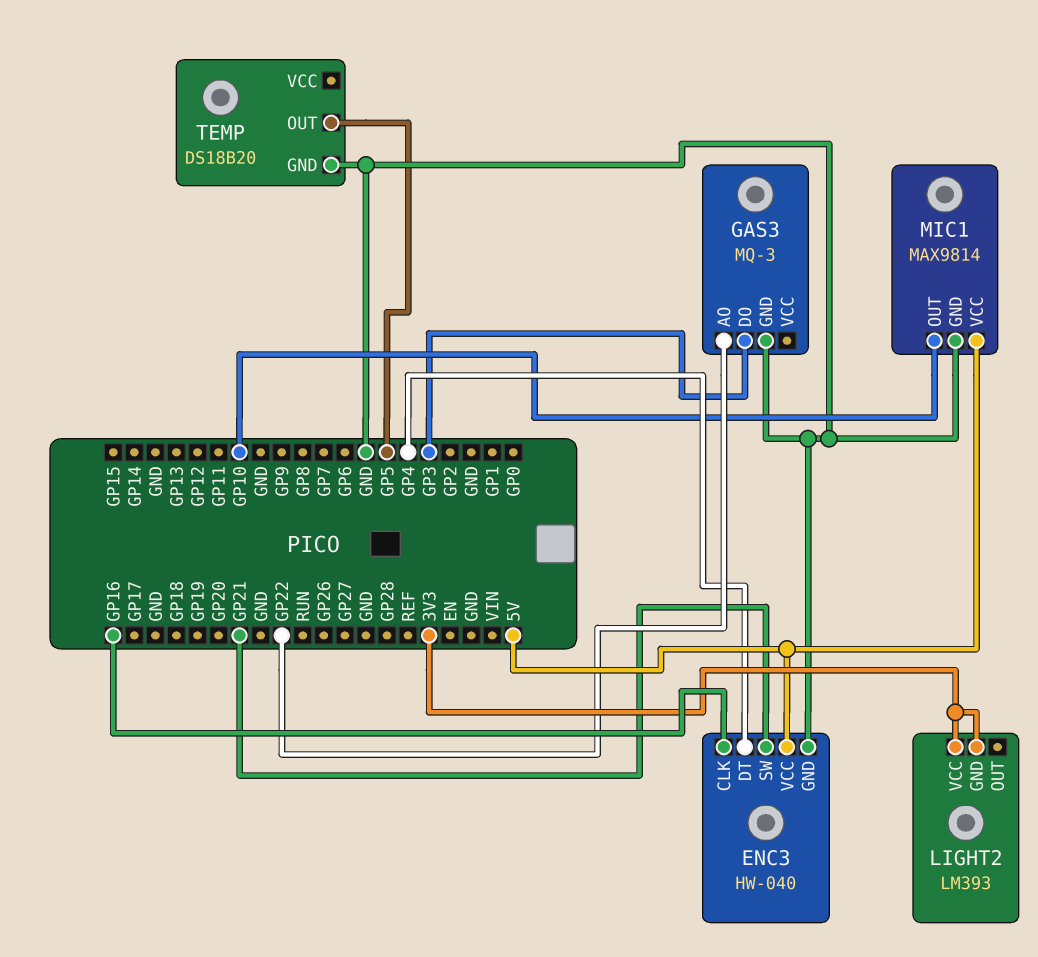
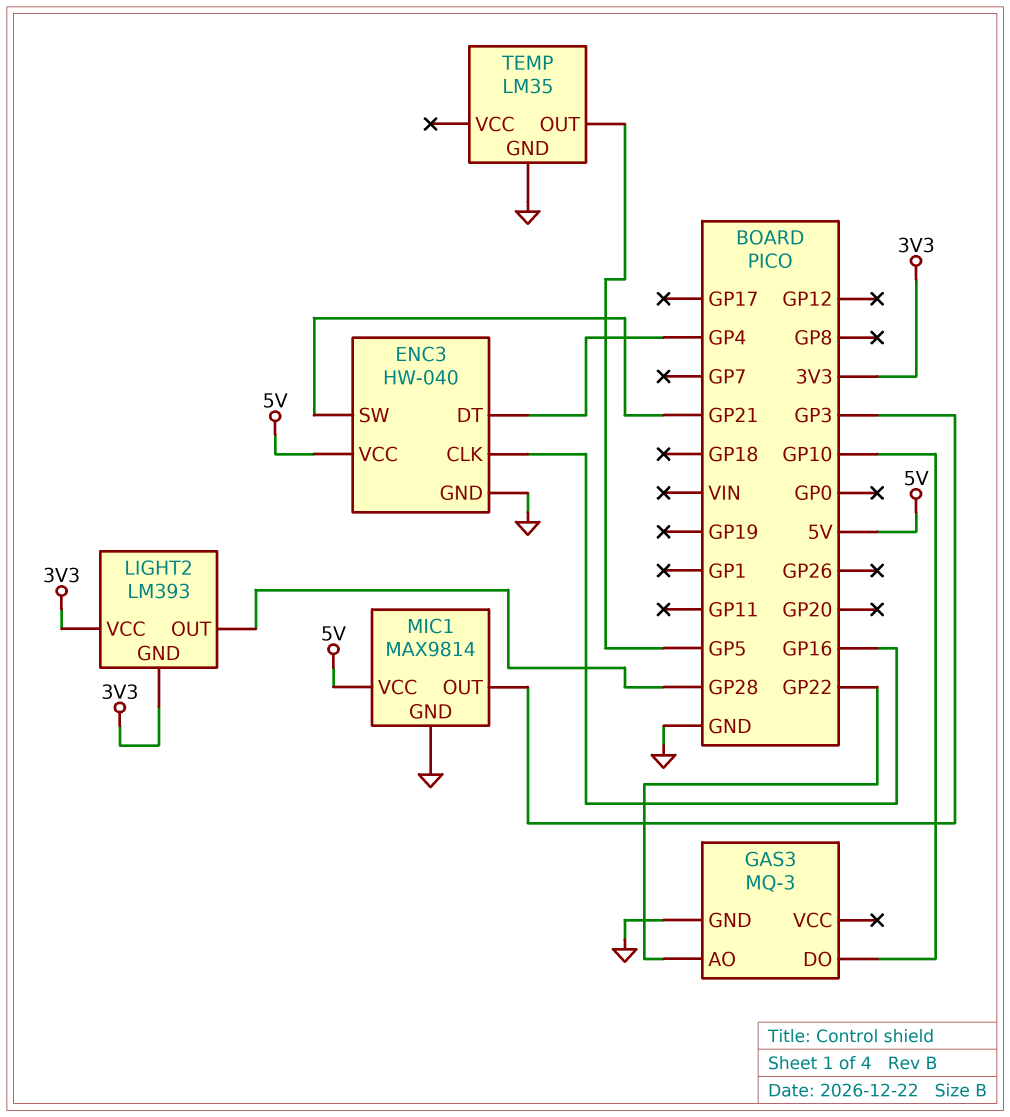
GAS3 pin DO: GP3 -> GP10
LIGHT2 pin OUT: none -> GP28
MIC1 pin OUT: GP10 -> GP3
TEMP: DS18B20 -> LM35

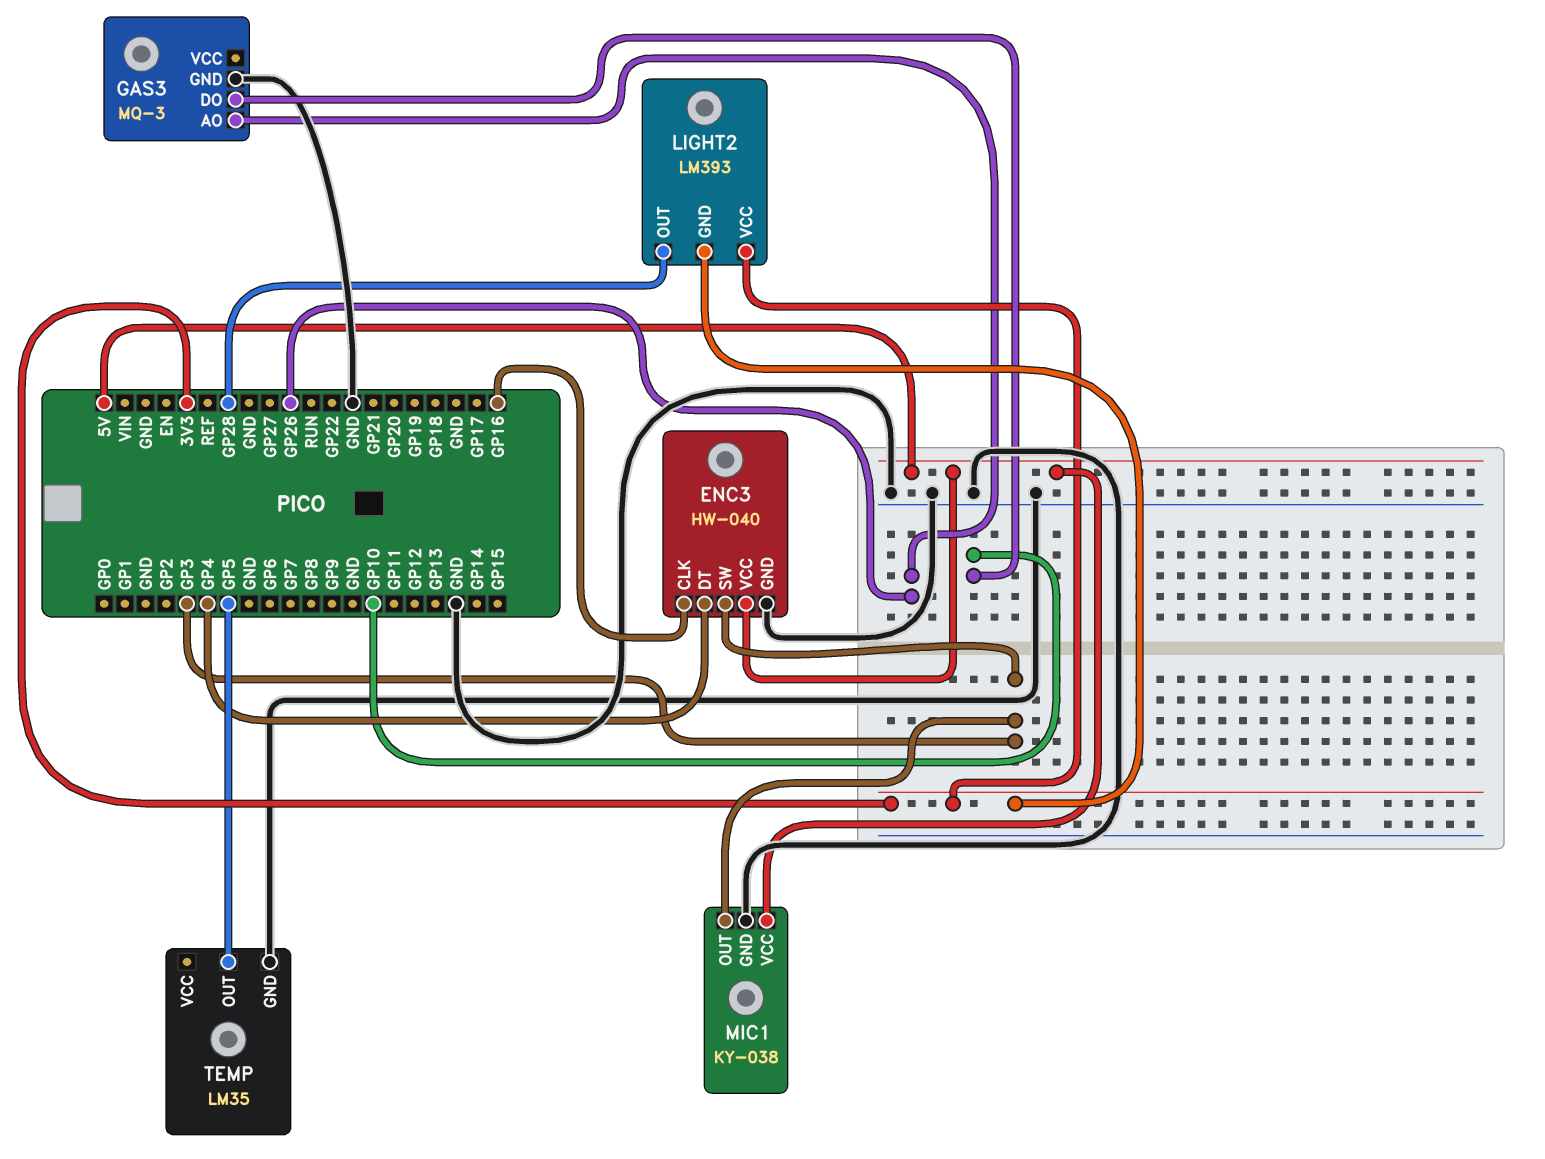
ENC3 pin SW: GP21 -> GP3
GAS3 pin AO: GP22 -> GP26
MIC1: MAX9814 -> KY-038

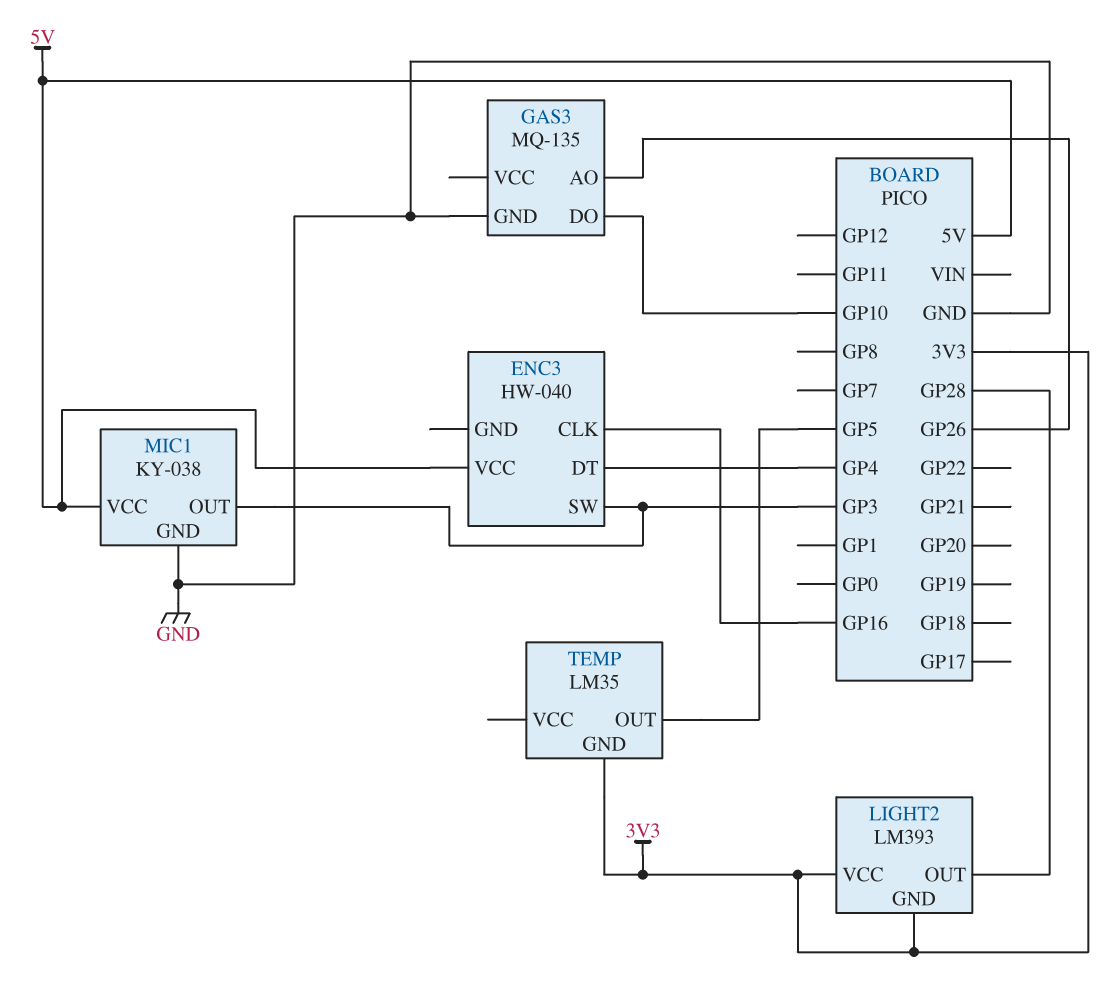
ENC3 pin GND: GND -> none
GAS3: MQ-3 -> MQ-135
TEMP pin GND: GND -> 3V3

